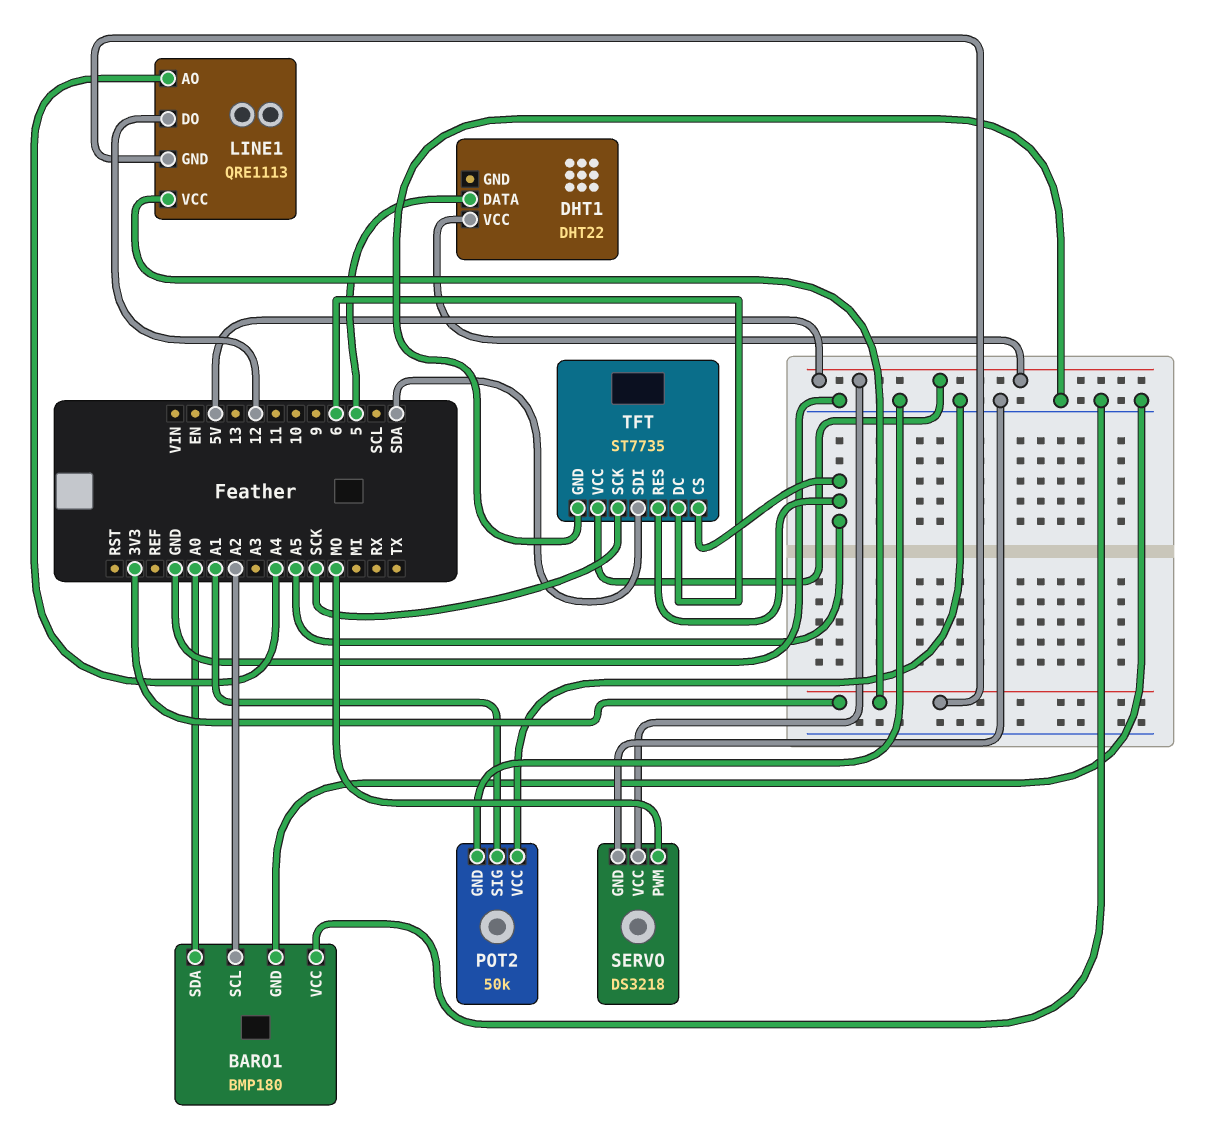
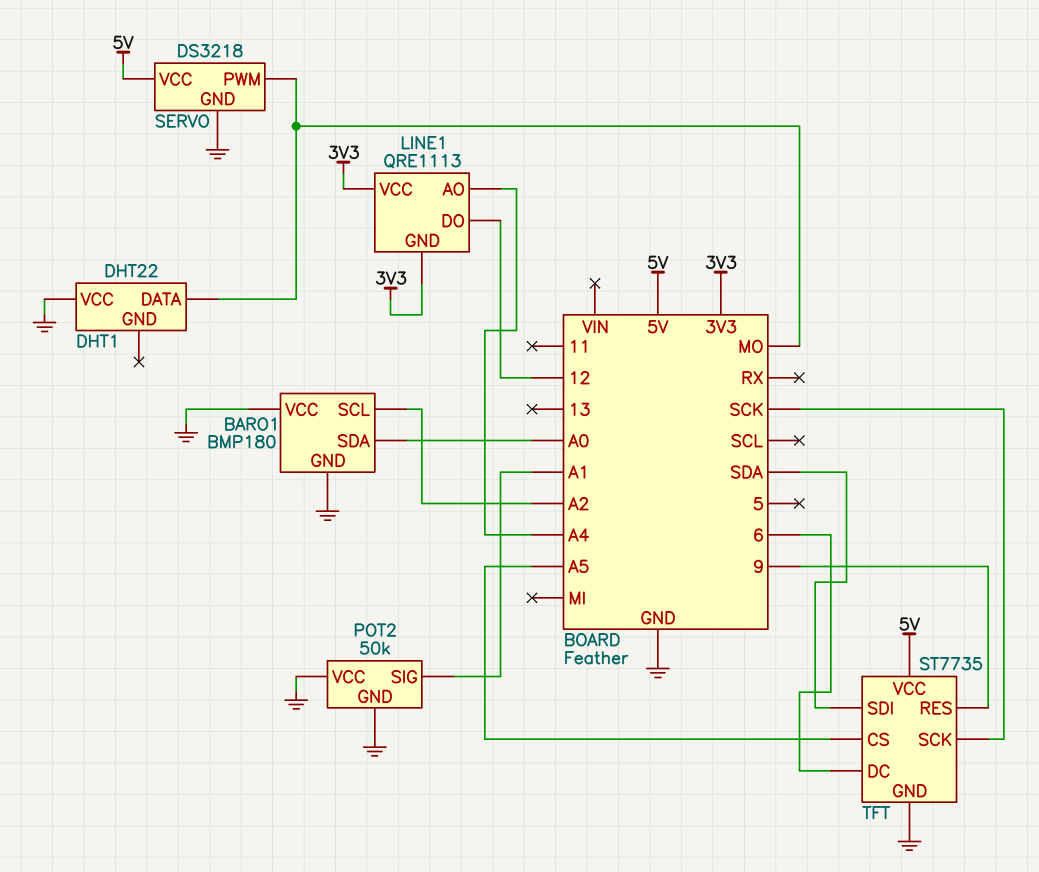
DHT1 pin DATA: 5 -> MO
DHT1 pin VCC: 5V -> GND
TFT pin RES: A5 -> 9

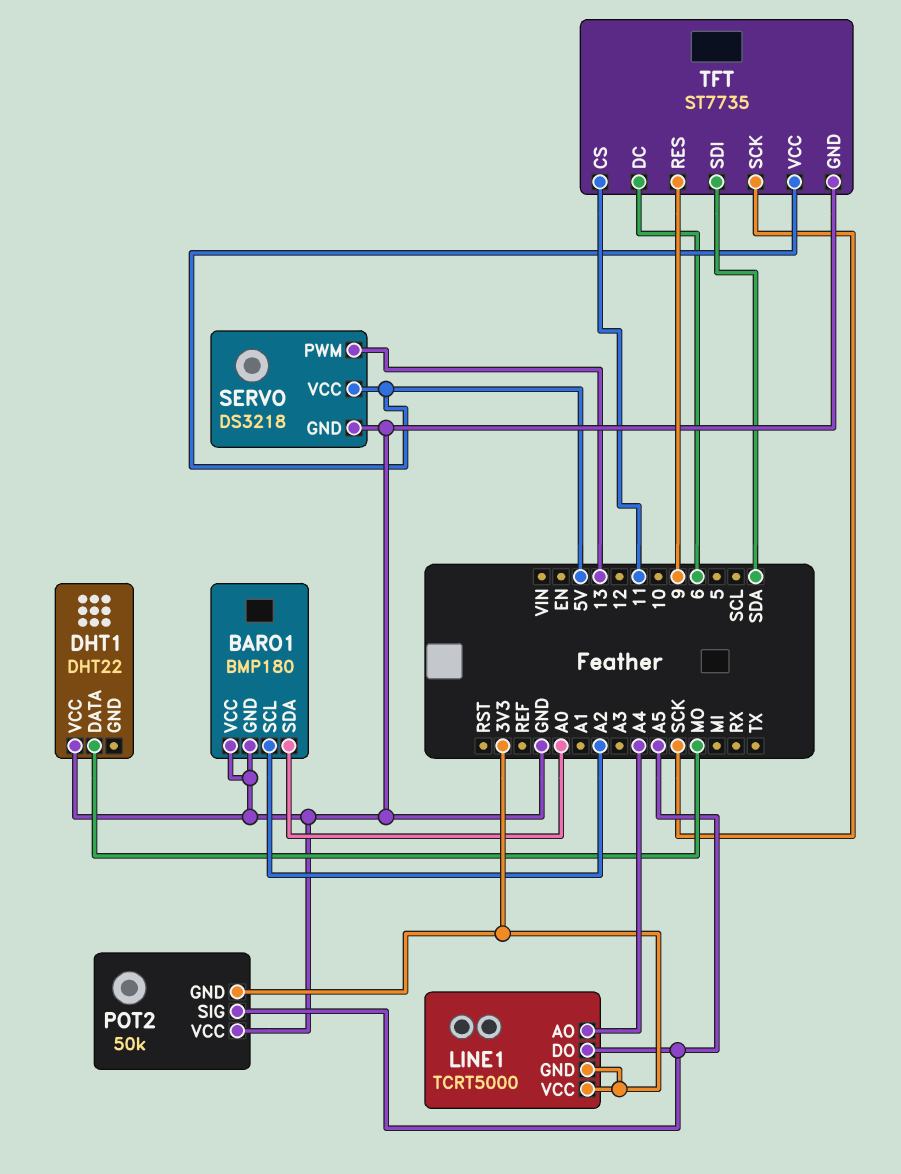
LINE1: QRE1113 -> TCRT5000
LINE1 pin DO: 12 -> A5
POT2 pin GND: GND -> 3V3
POT2 pin SIG: A1 -> A5
SERVO pin PWM: MO -> 13
TFT pin CS: A5 -> 11

